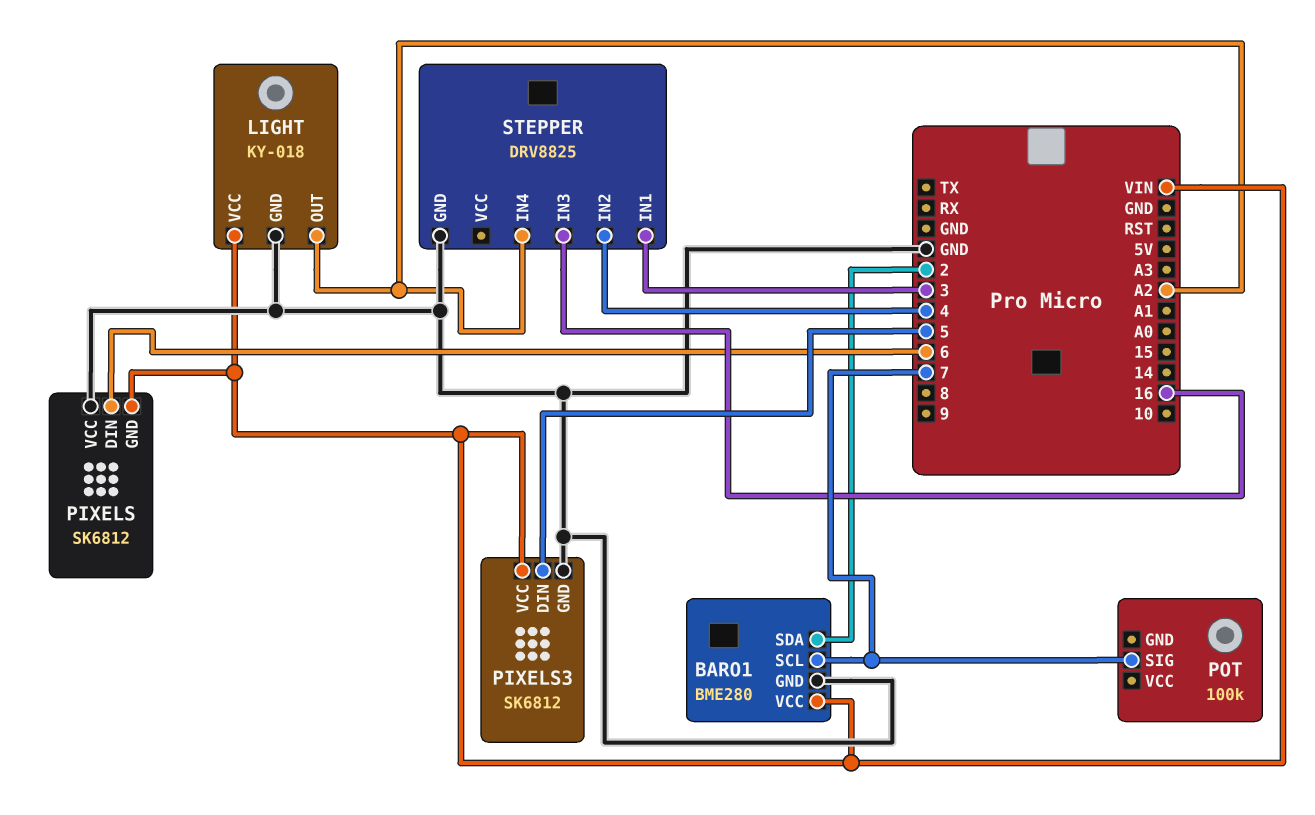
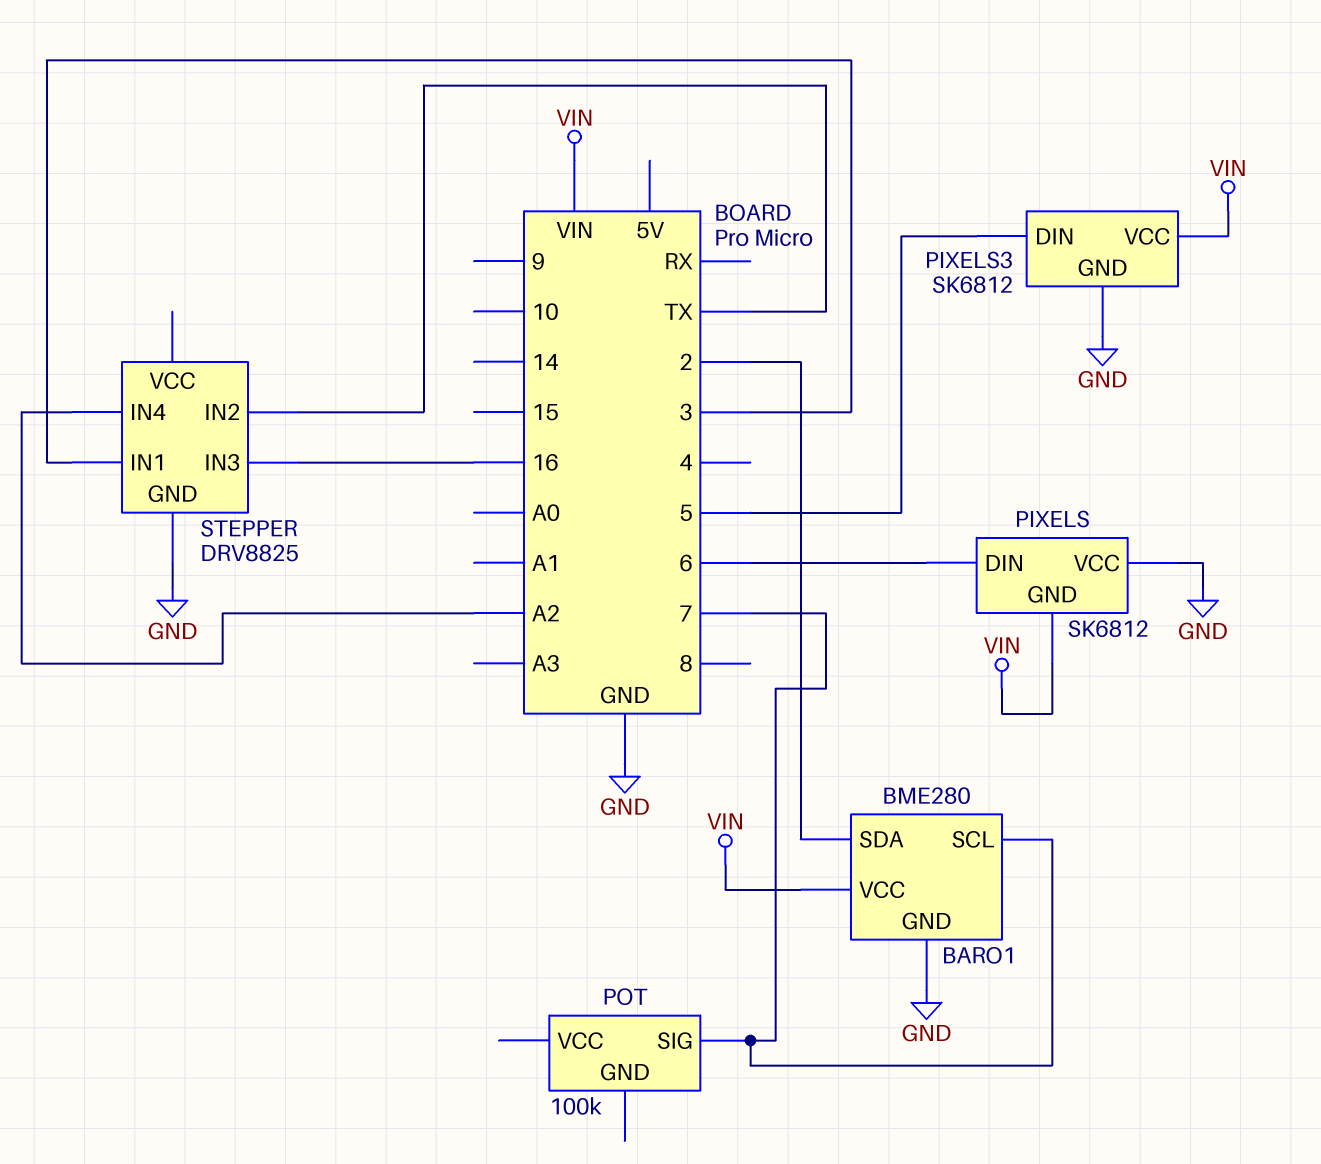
LIGHT: KY-018 -> none
LIGHT pin GND: GND -> none
LIGHT pin OUT: A2 -> none
LIGHT pin VCC: VIN -> none
STEPPER pin IN2: 4 -> TX

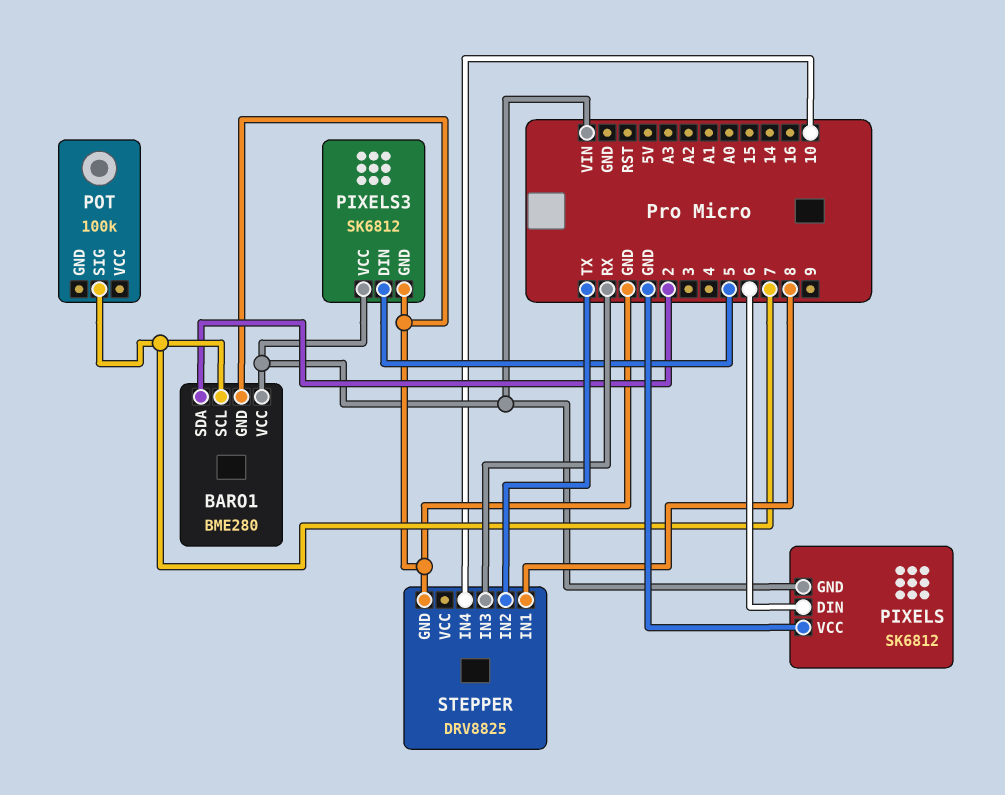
STEPPER pin IN1: 3 -> 8
STEPPER pin IN3: 16 -> RX
STEPPER pin IN4: A2 -> 10

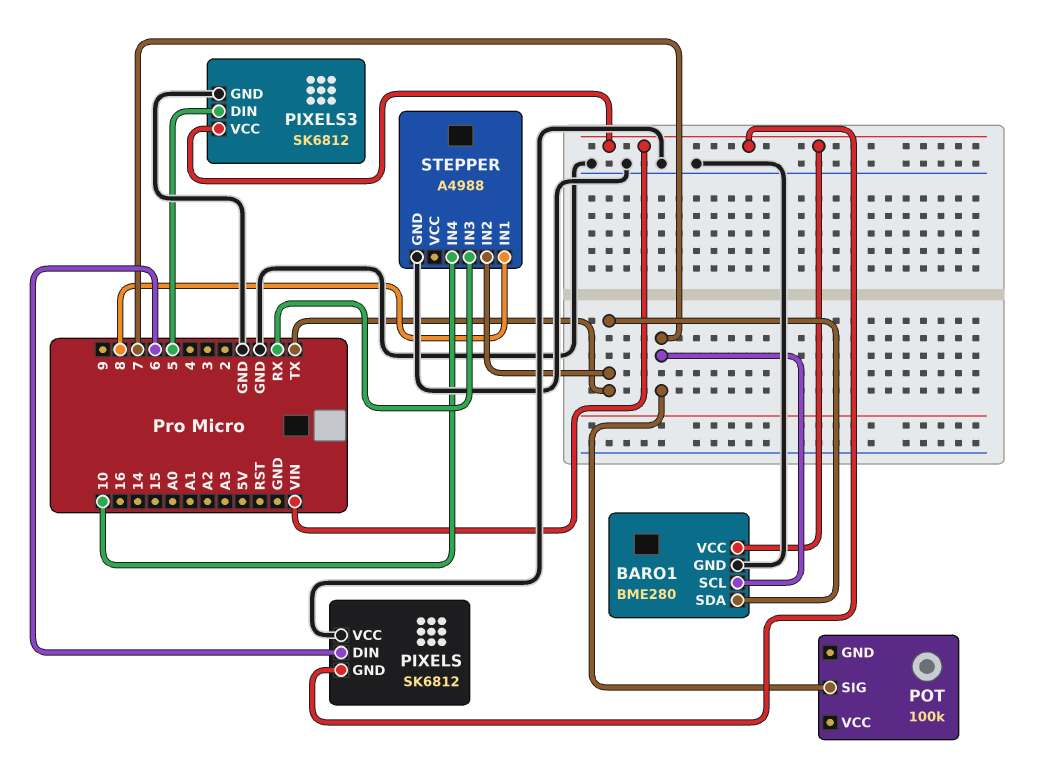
BARO1 pin SDA: 2 -> TX
STEPPER: DRV8825 -> A4988

